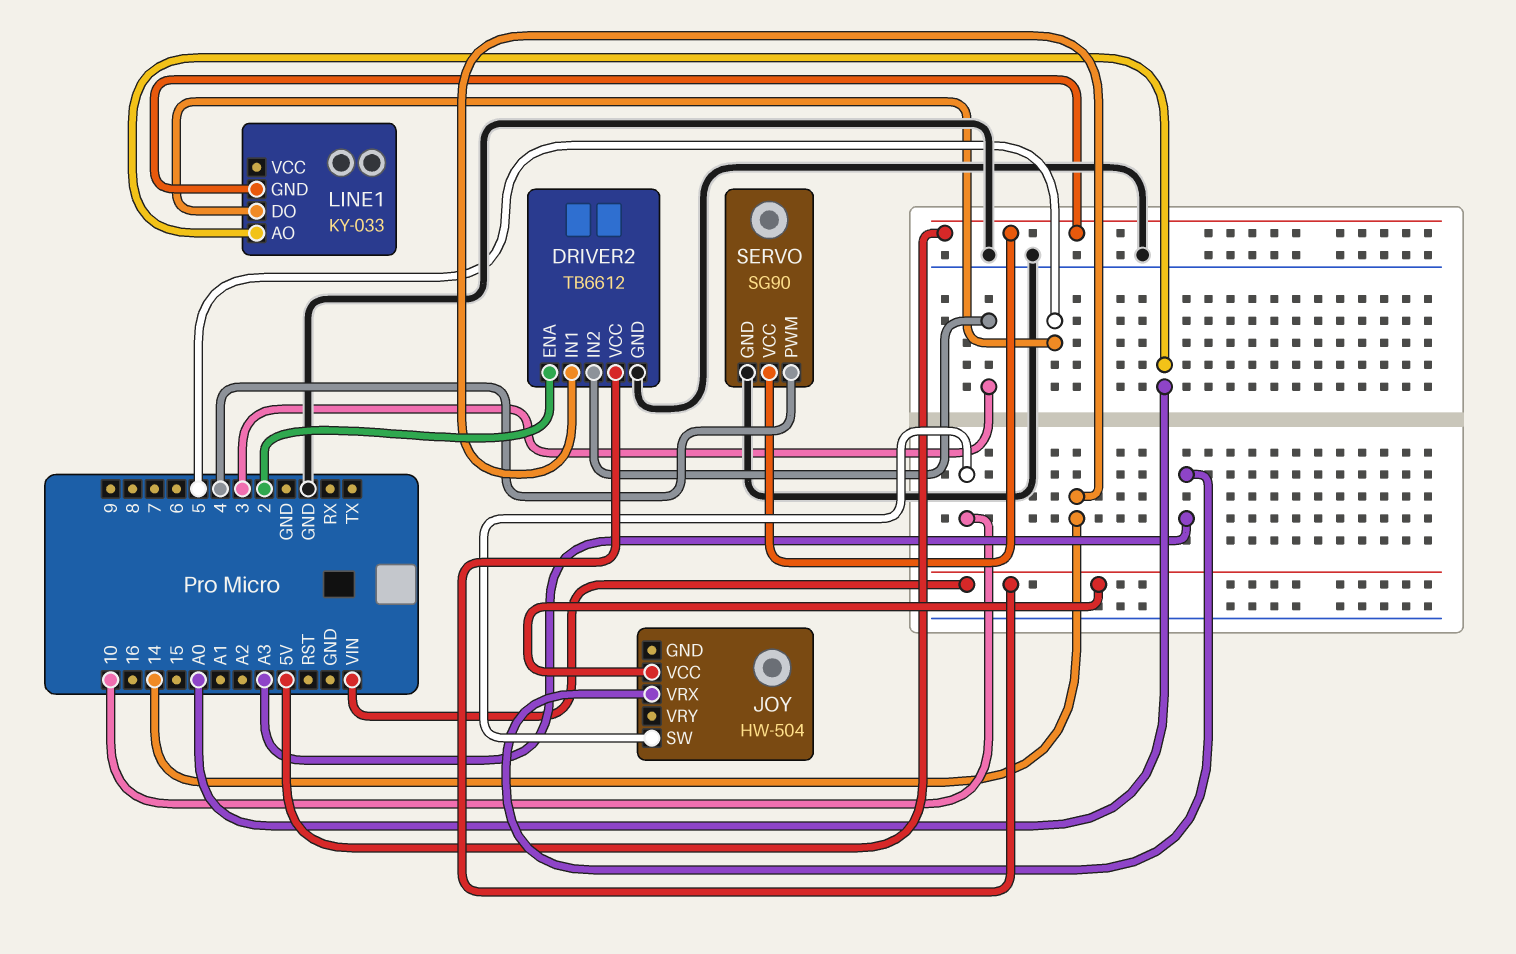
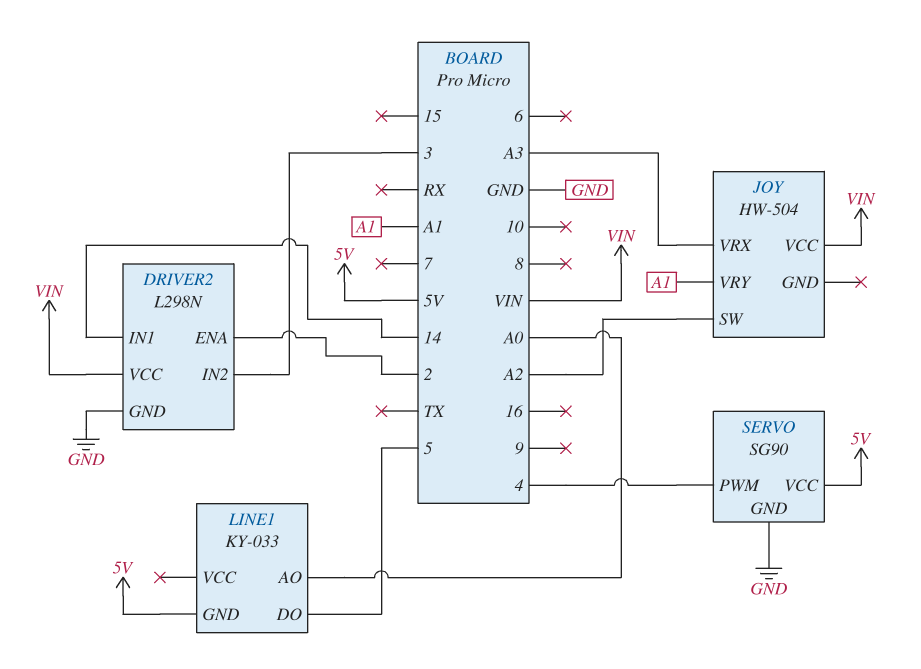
DRIVER2: TB6612 -> L298N
JOY pin SW: 10 -> A2
JOY pin VRY: none -> A1

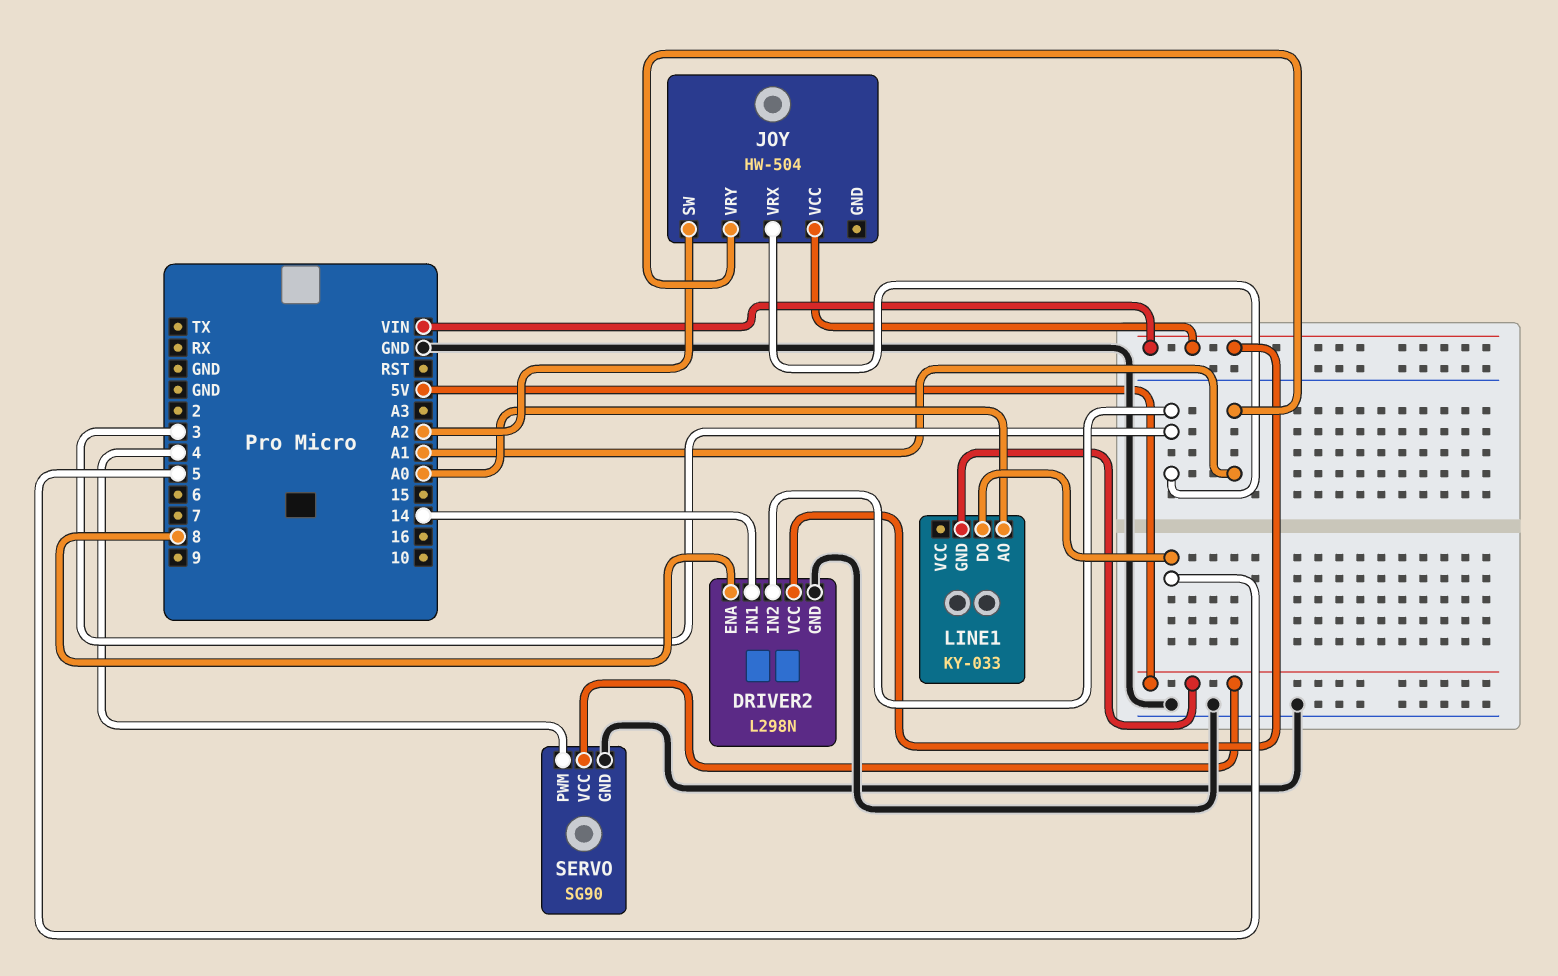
DRIVER2 pin ENA: 2 -> 8
JOY pin VRX: A3 -> 3

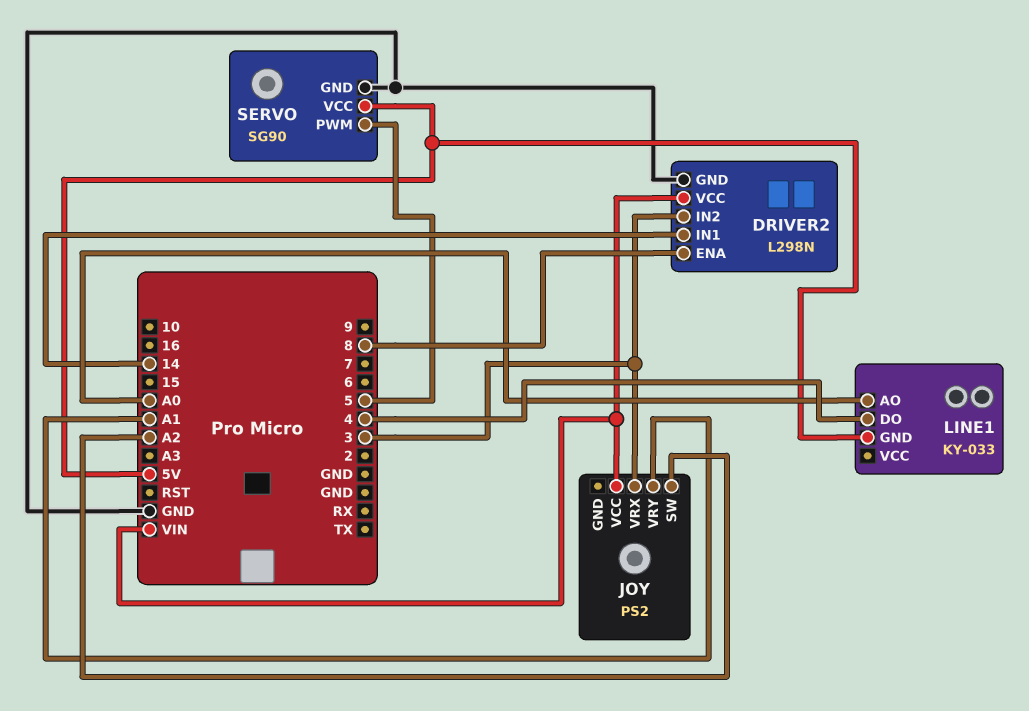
JOY: HW-504 -> PS2
LINE1 pin DO: 5 -> 4
SERVO pin PWM: 4 -> 5

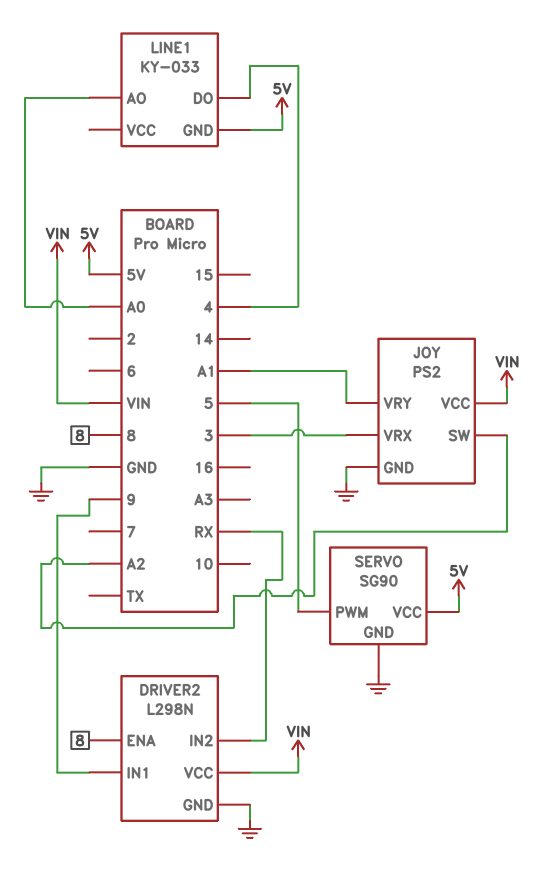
DRIVER2 pin IN1: 14 -> 9
DRIVER2 pin IN2: 3 -> RX
JOY pin GND: none -> GND

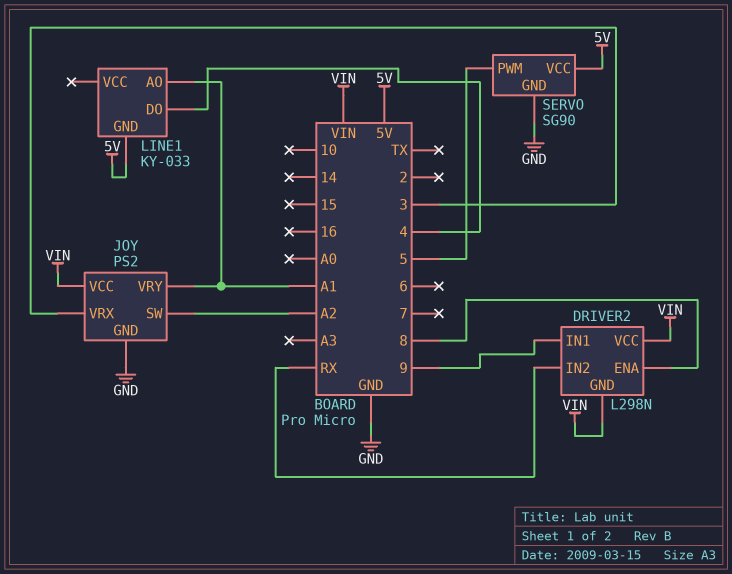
DRIVER2 pin GND: GND -> VIN
LINE1 pin AO: A0 -> A1

